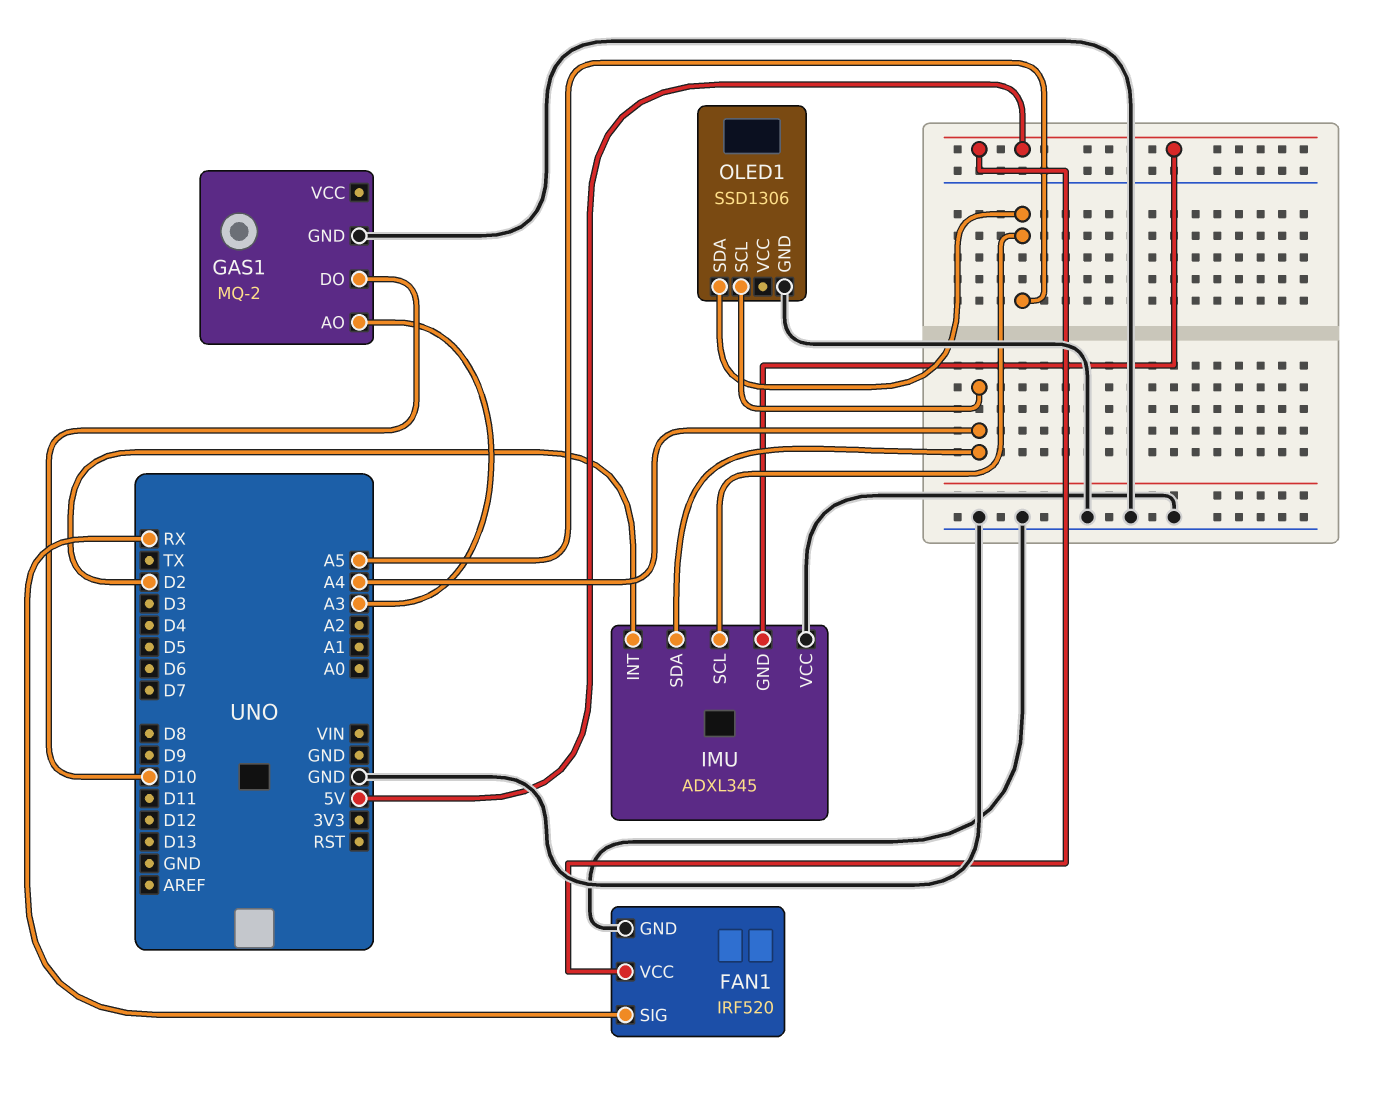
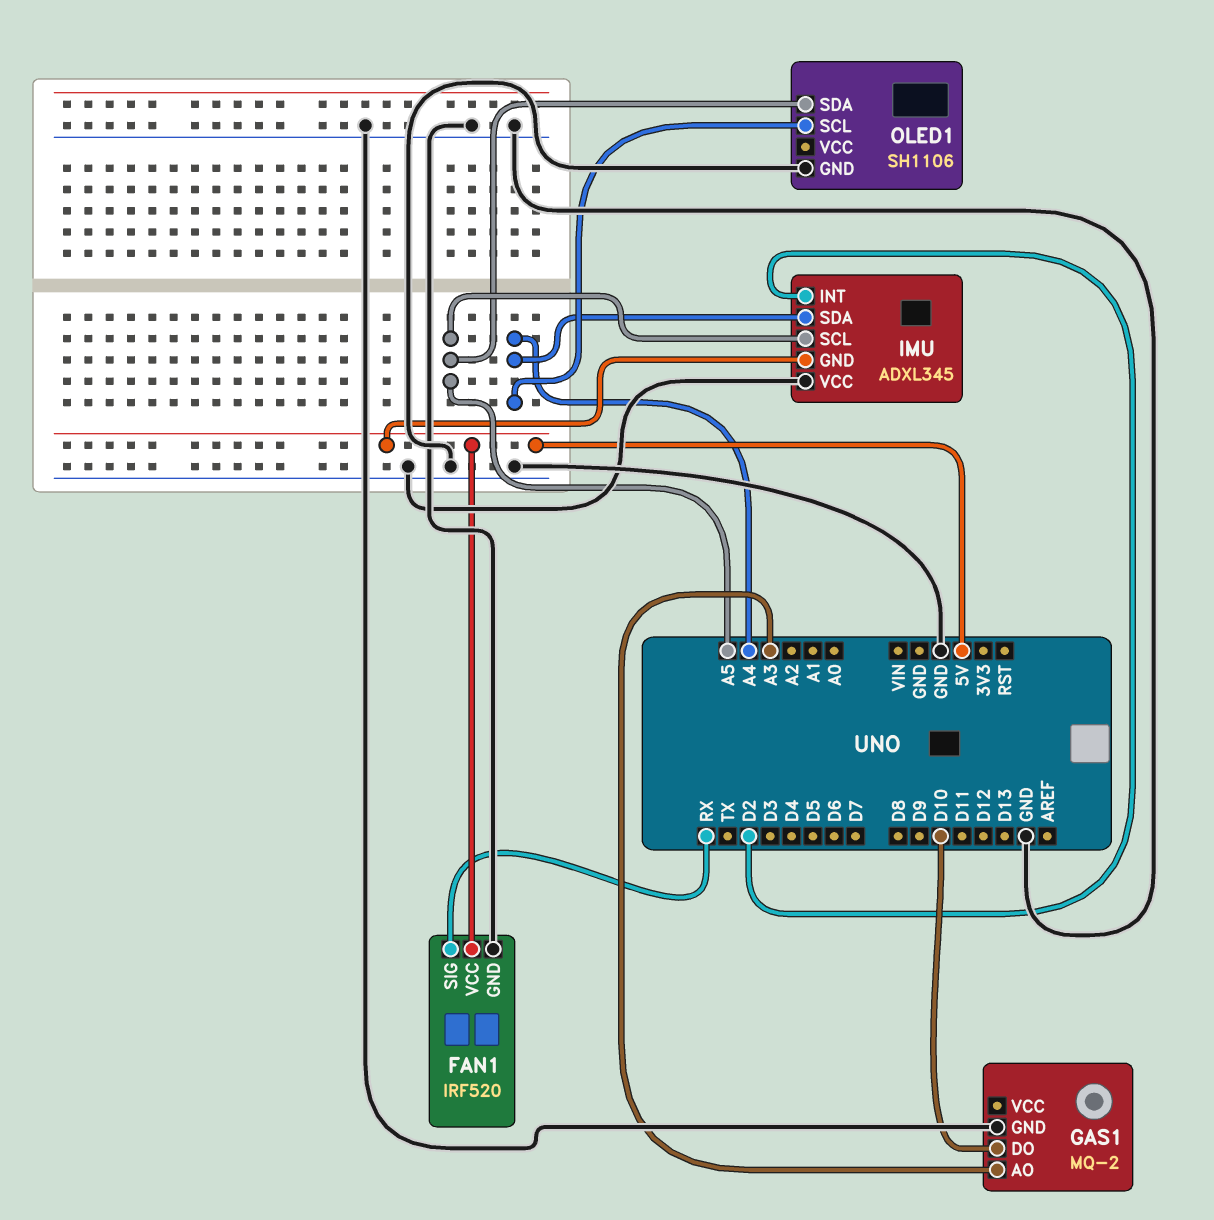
OLED1: SSD1306 -> SH1106

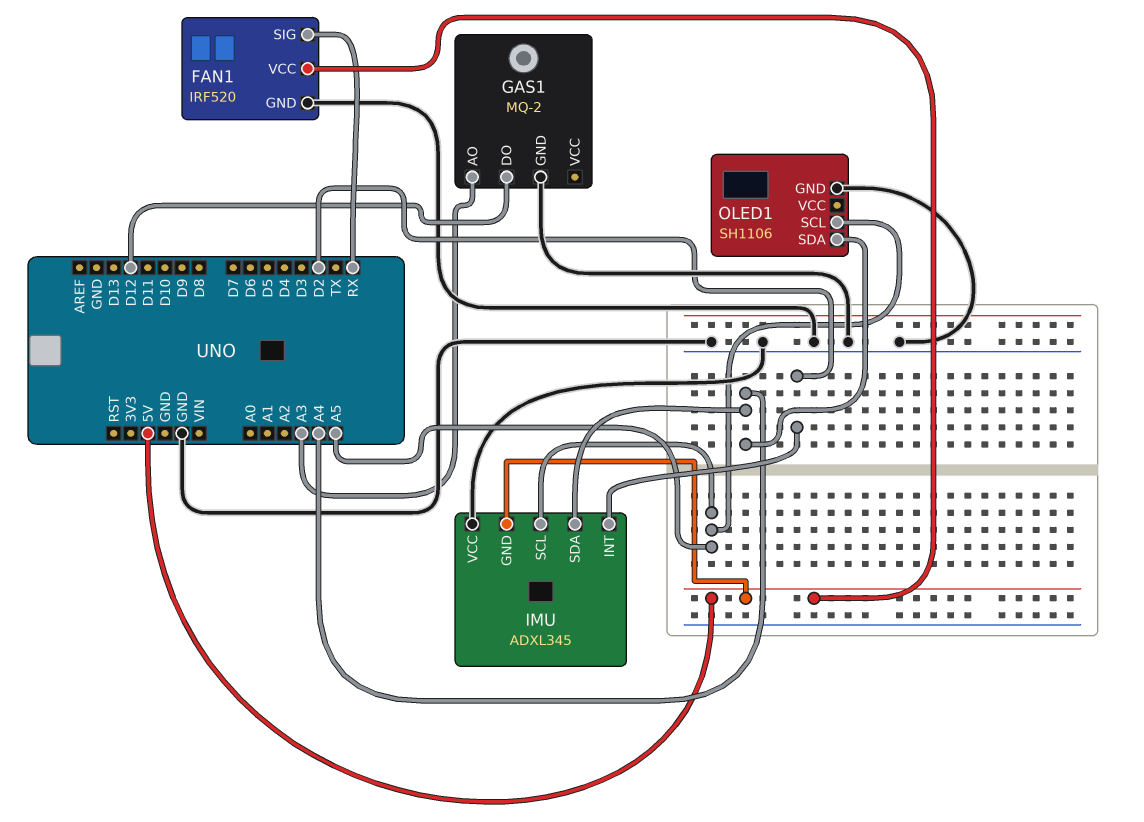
GAS1 pin DO: D10 -> D12
OLED1 pin SCL: A4 -> A5
OLED1 pin SDA: A5 -> A4

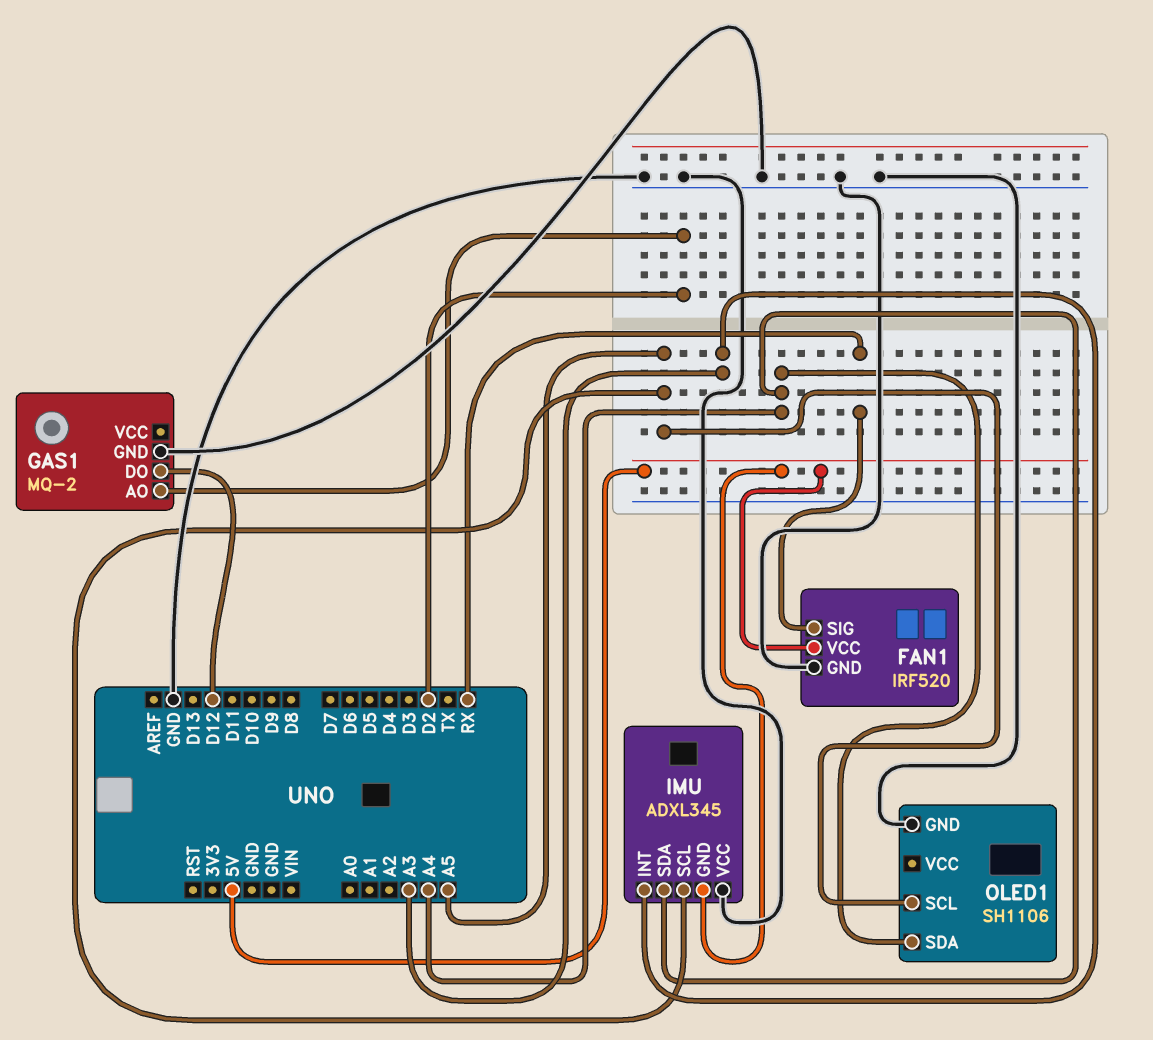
GAS1 pin AO: A3 -> D2
IMU pin INT: D2 -> A3

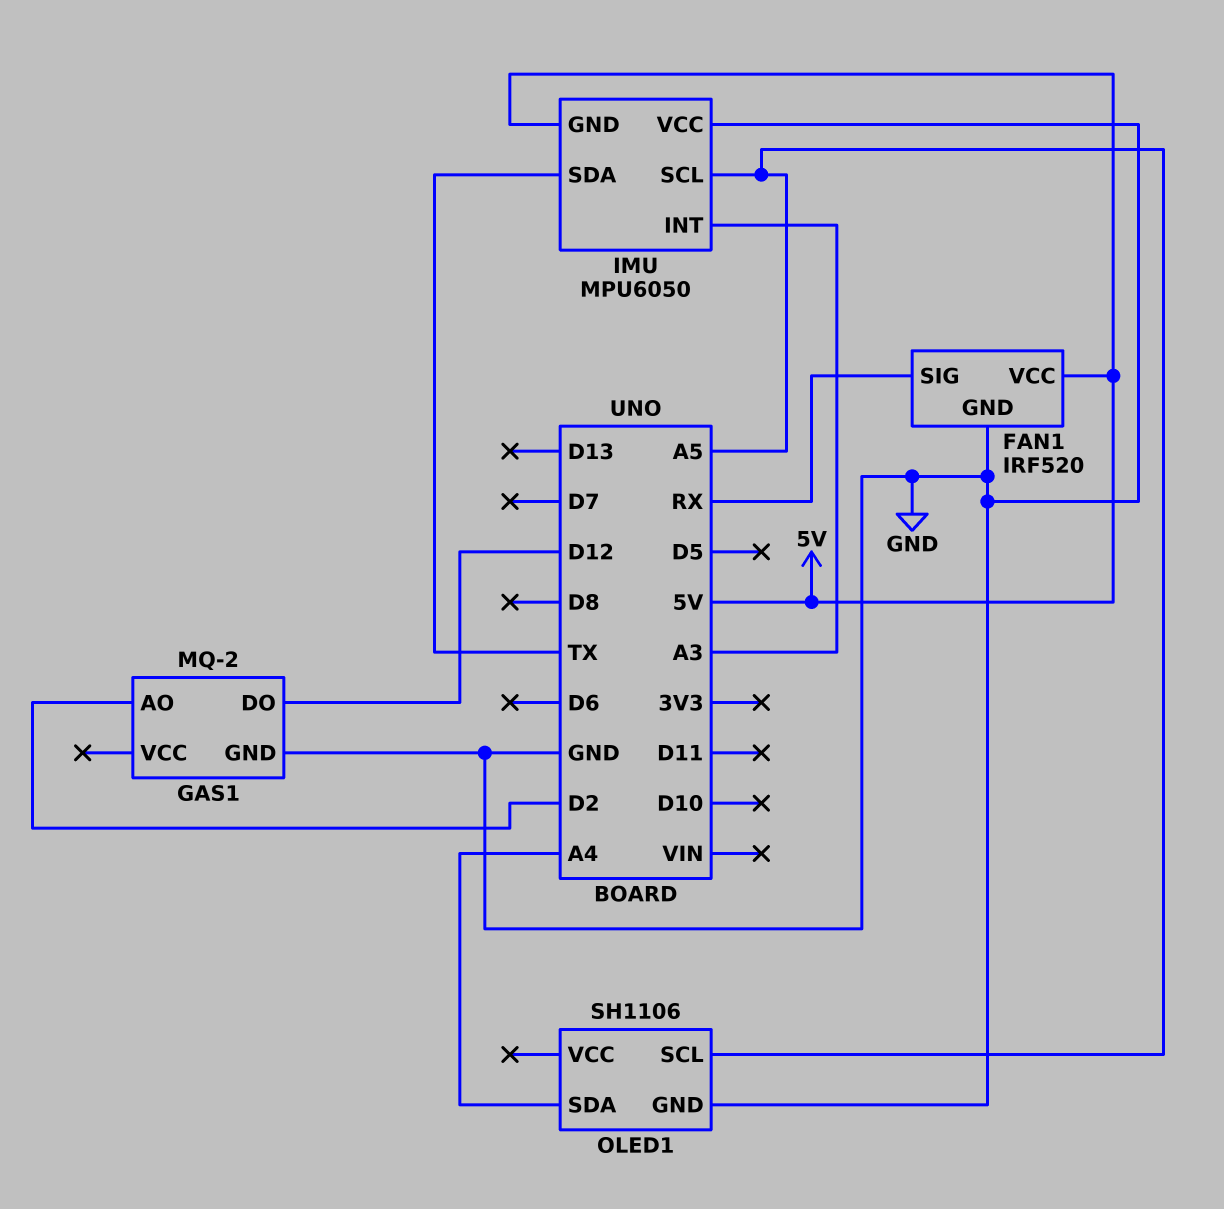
IMU: ADXL345 -> MPU6050
IMU pin SDA: A4 -> TX

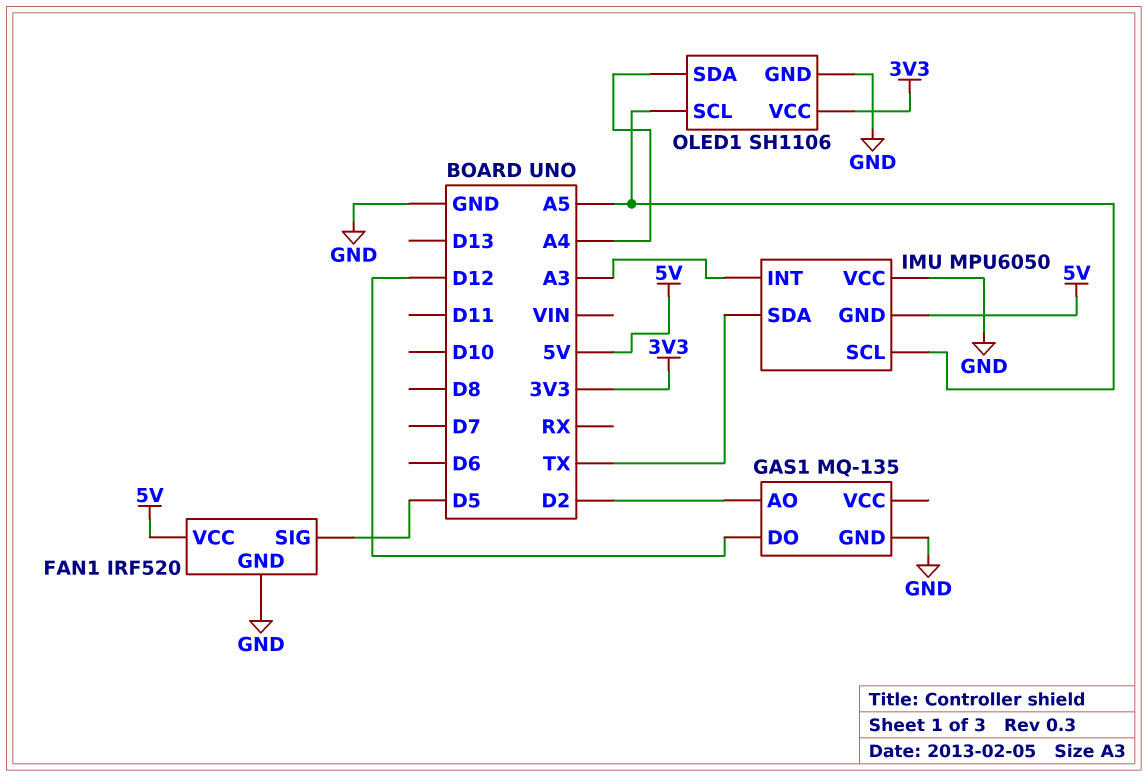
FAN1 pin SIG: RX -> D5
GAS1: MQ-2 -> MQ-135
OLED1 pin VCC: none -> 3V3

